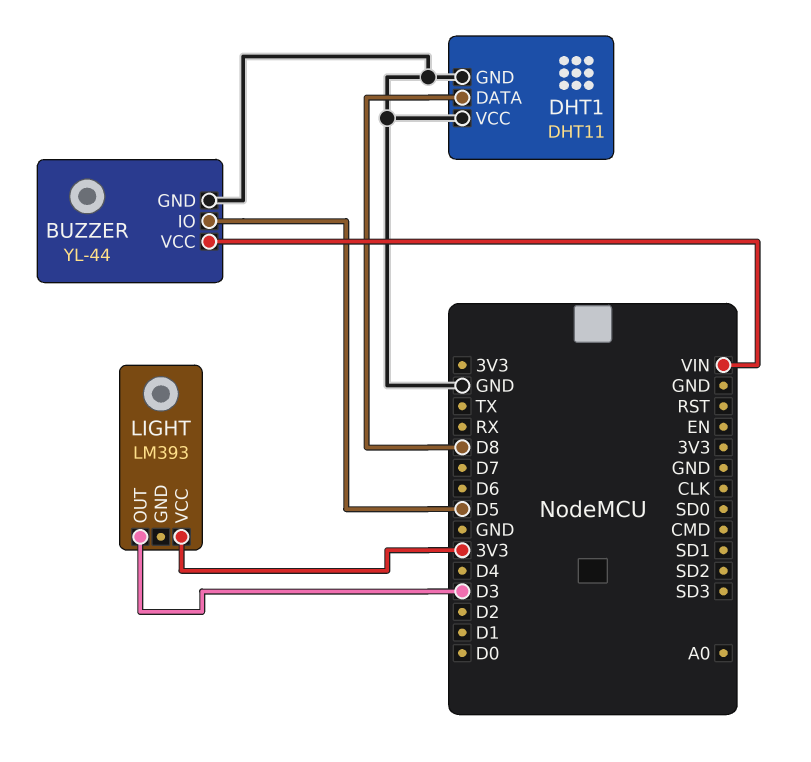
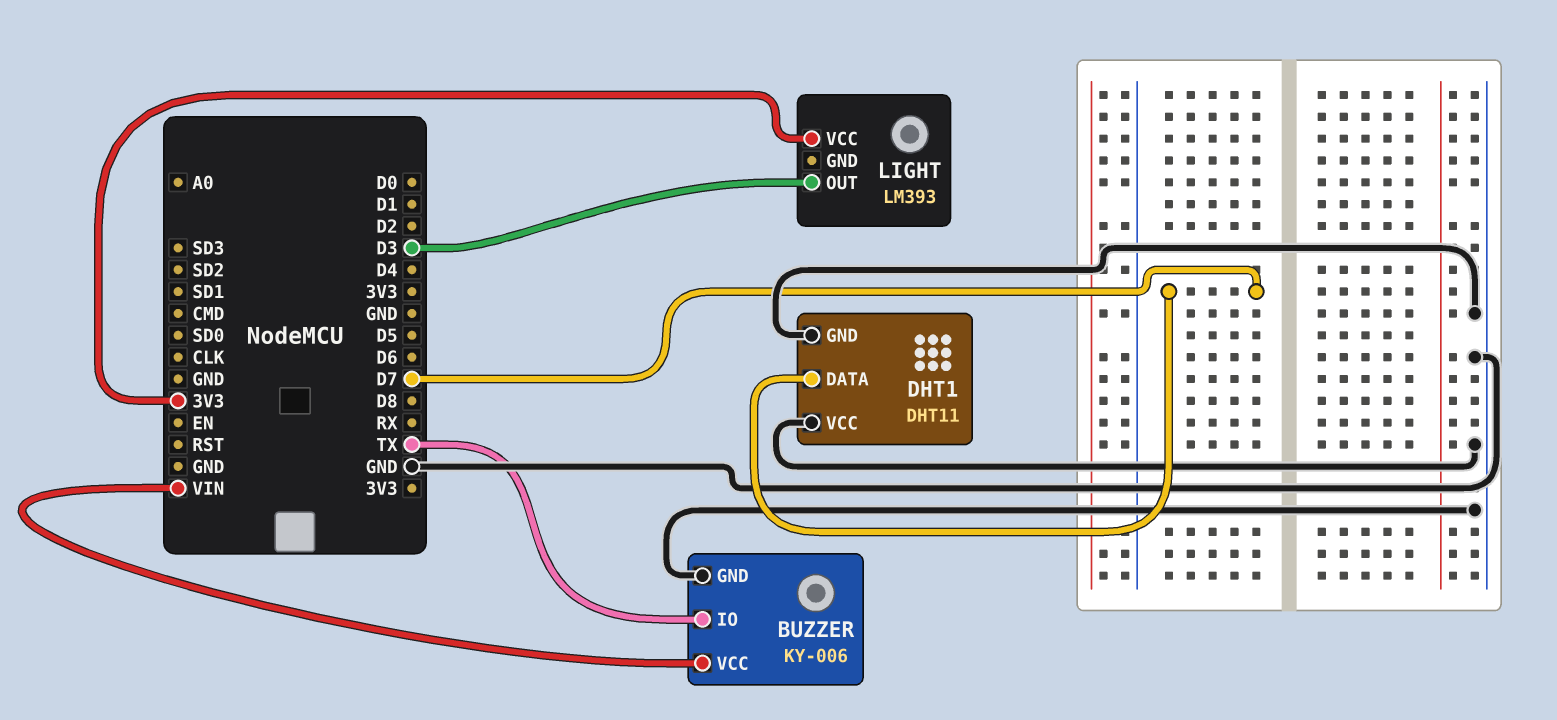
BUZZER: YL-44 -> KY-006
BUZZER pin IO: D5 -> TX
DHT1 pin DATA: D8 -> D7

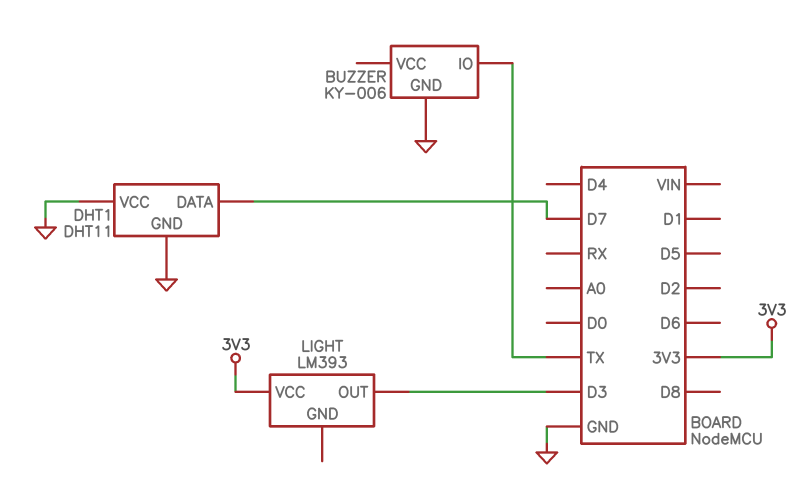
BUZZER pin VCC: VIN -> none

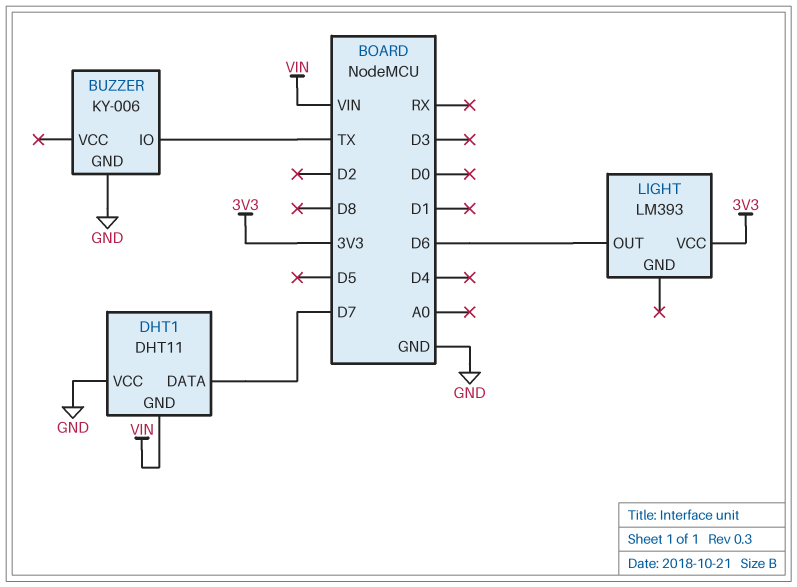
DHT1 pin GND: GND -> VIN
LIGHT pin OUT: D3 -> D6

